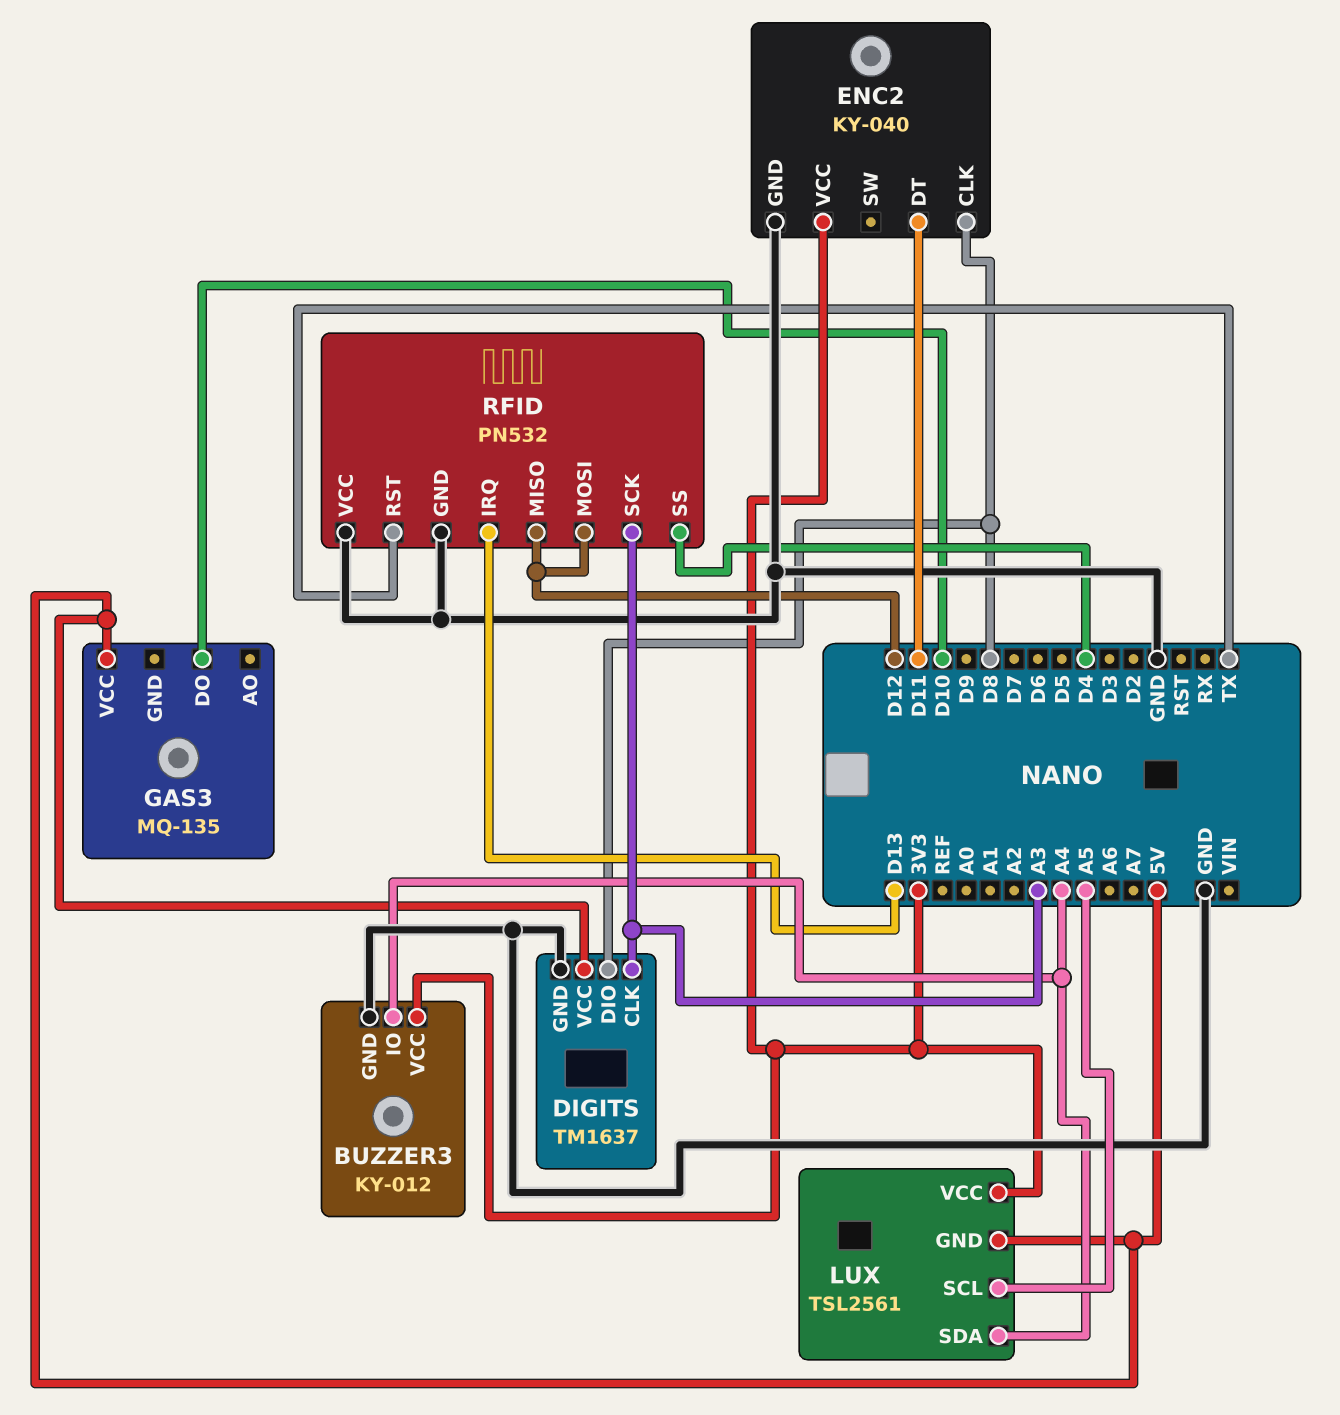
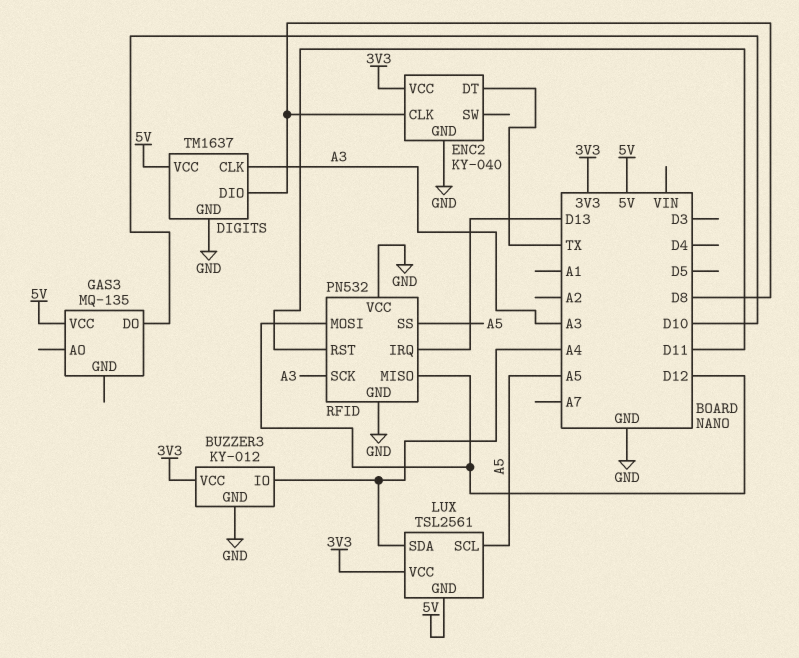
ENC2 pin DT: D11 -> TX
RFID pin RST: TX -> D11
RFID pin SS: D4 -> A5

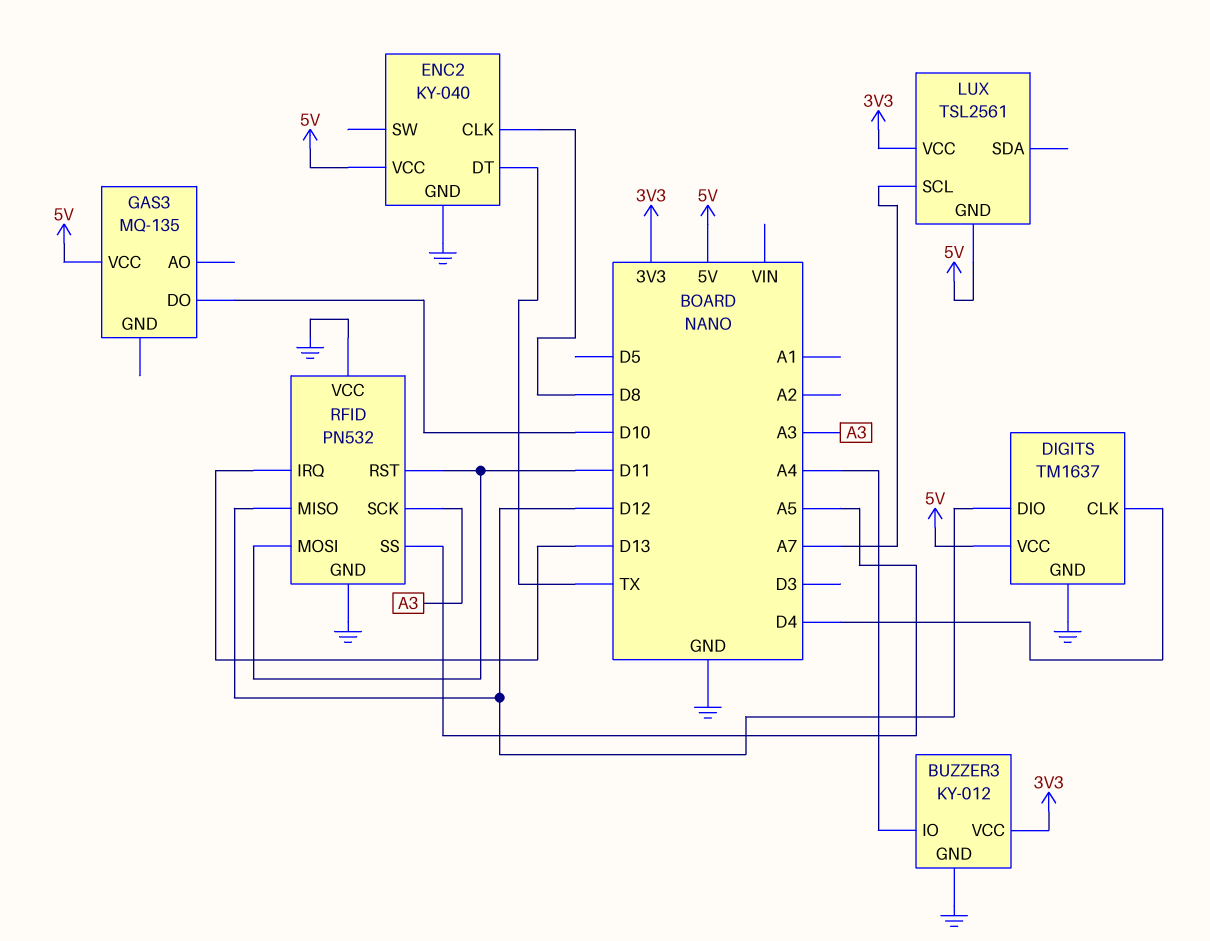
DIGITS pin CLK: A3 -> D4
DIGITS pin DIO: D8 -> D12
ENC2 pin VCC: 3V3 -> 5V
LUX pin SCL: A5 -> A7
LUX pin SDA: A4 -> none
RFID pin MOSI: D12 -> D11

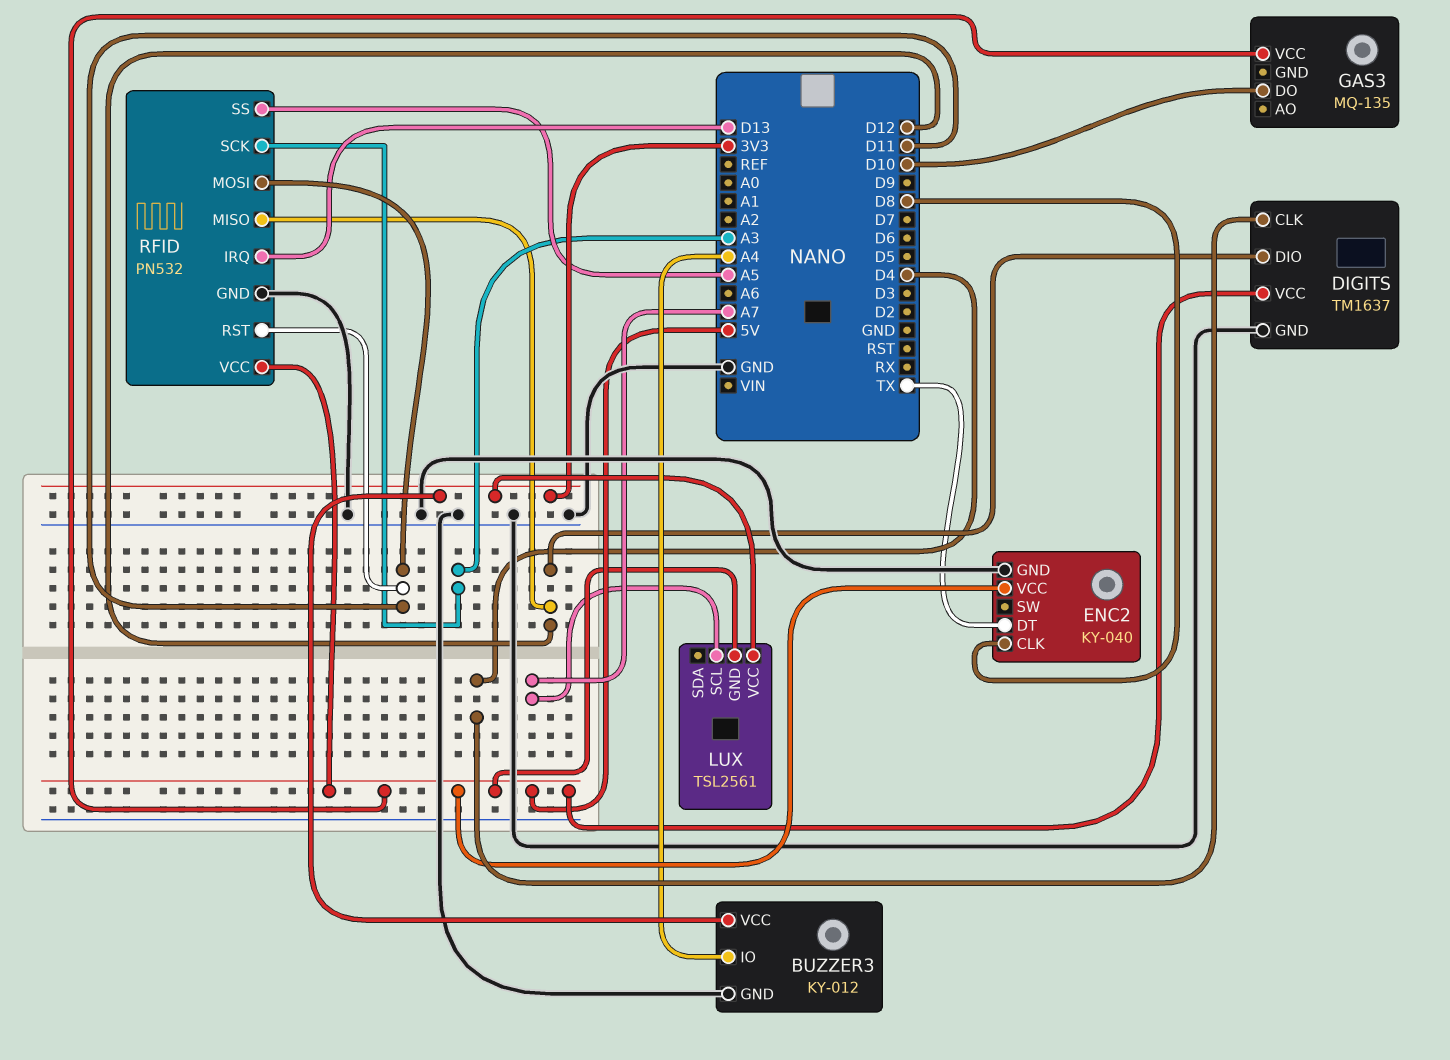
RFID pin VCC: GND -> 5V

